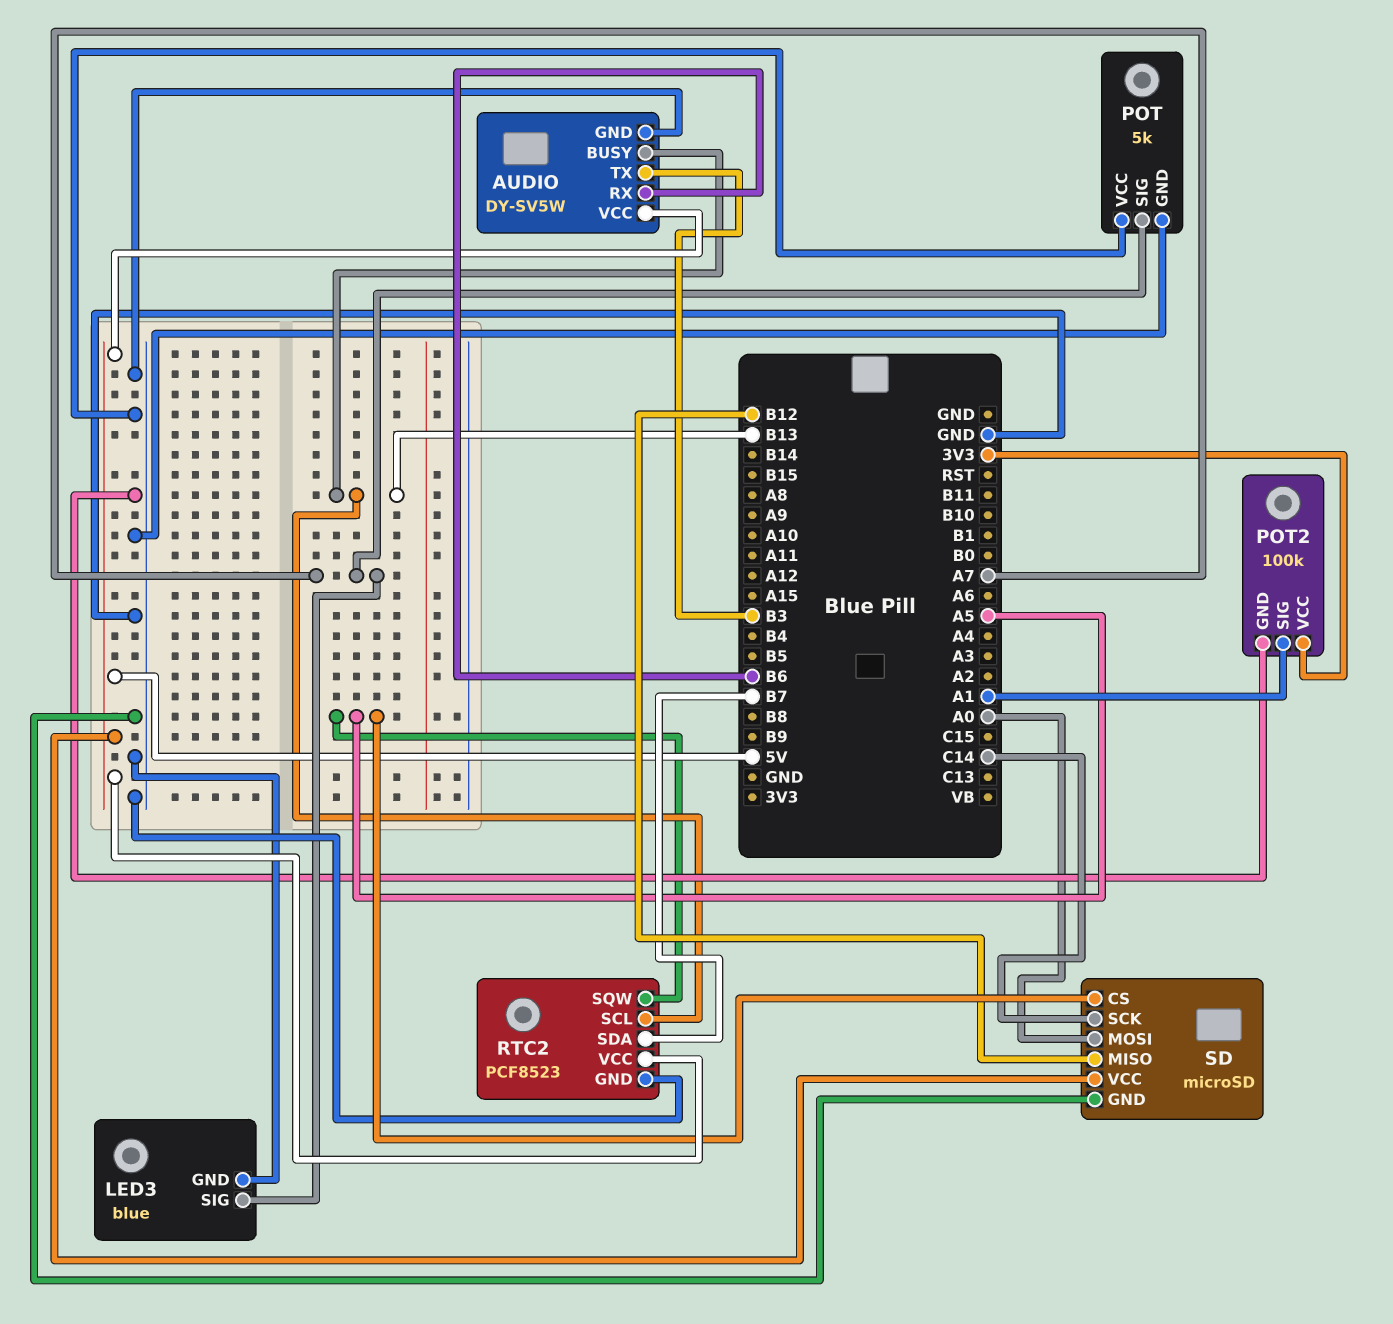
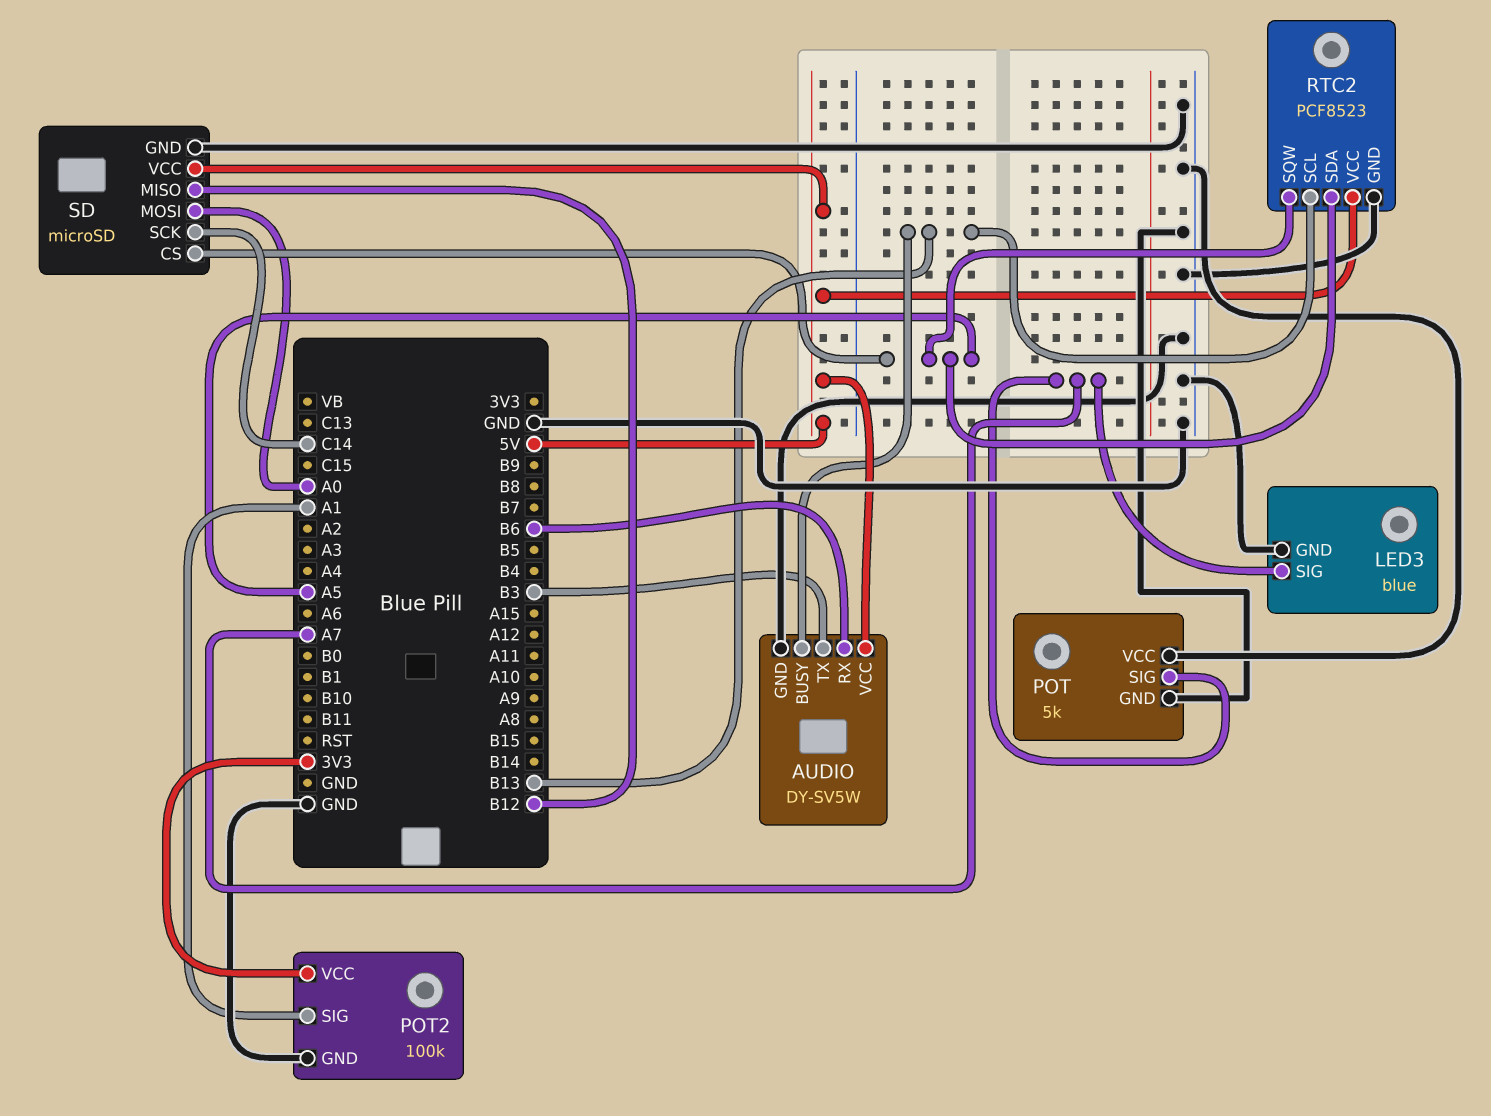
RTC2 pin SDA: B7 -> A5

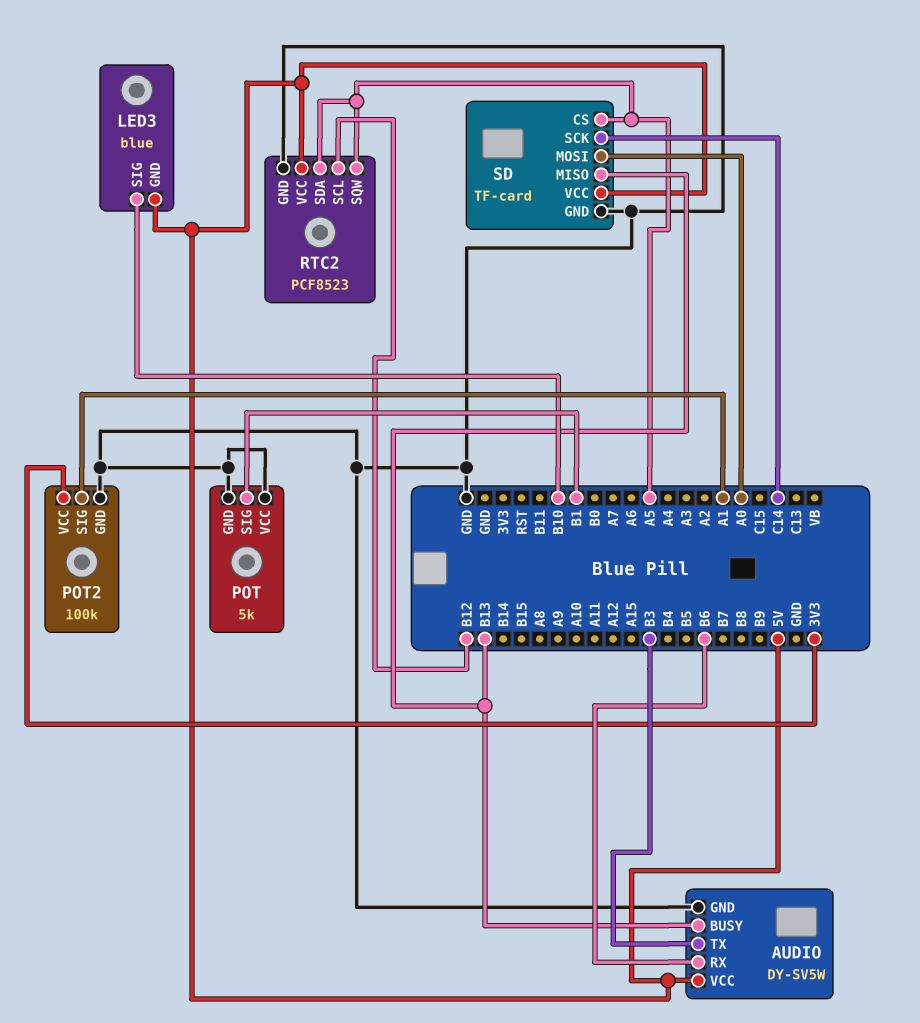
LED3 pin GND: GND -> 5V
LED3 pin SIG: A7 -> B10
POT pin SIG: A7 -> B1
RTC2 pin SCL: B13 -> B12
SD: microSD -> TF-card
SD pin MISO: B12 -> B13

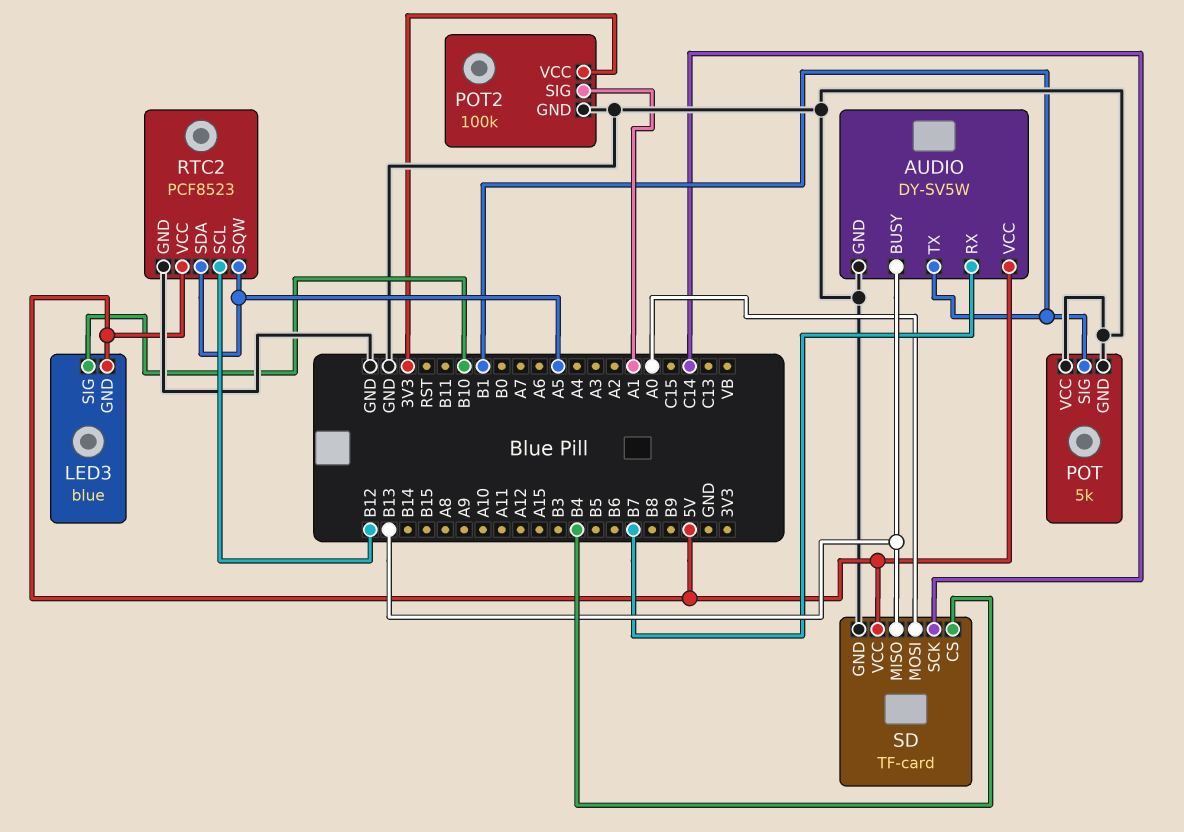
AUDIO pin RX: B6 -> B7
AUDIO pin TX: B3 -> B1
SD pin CS: A5 -> B4

